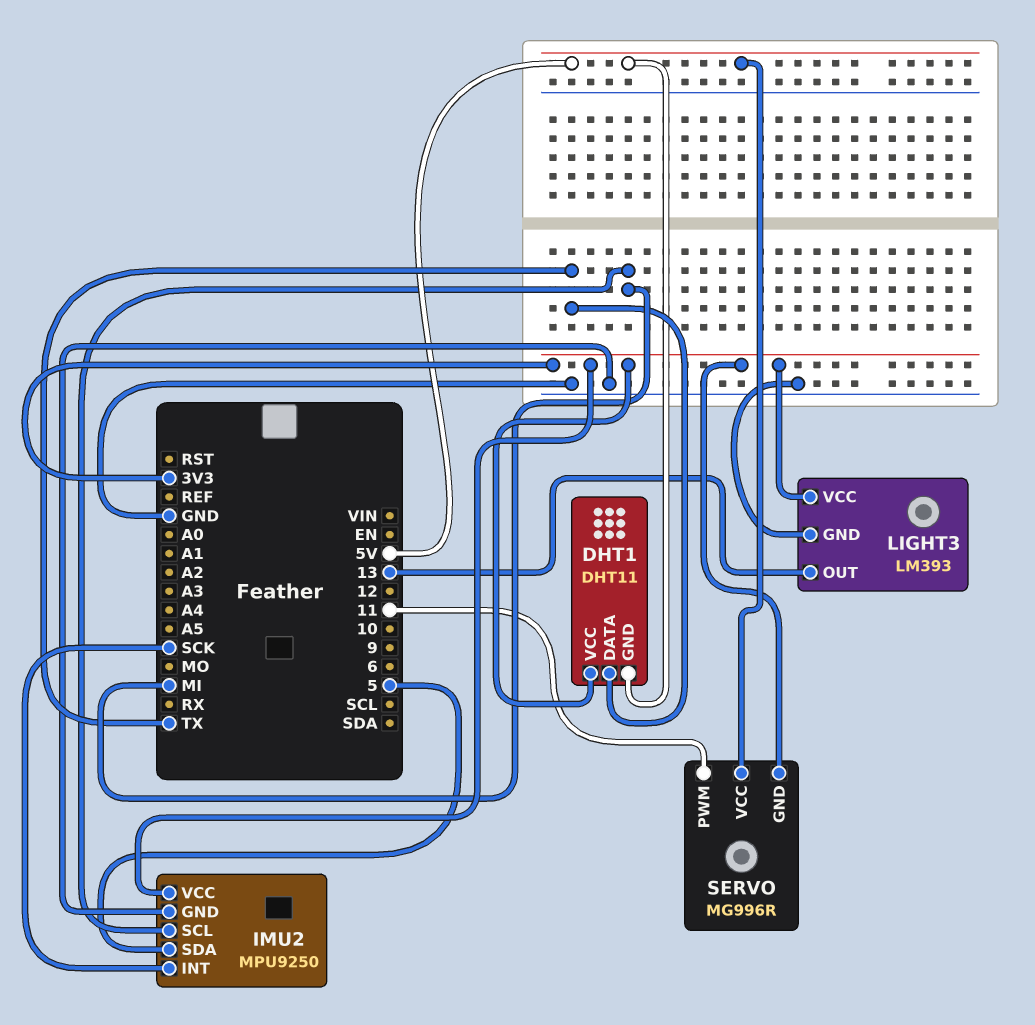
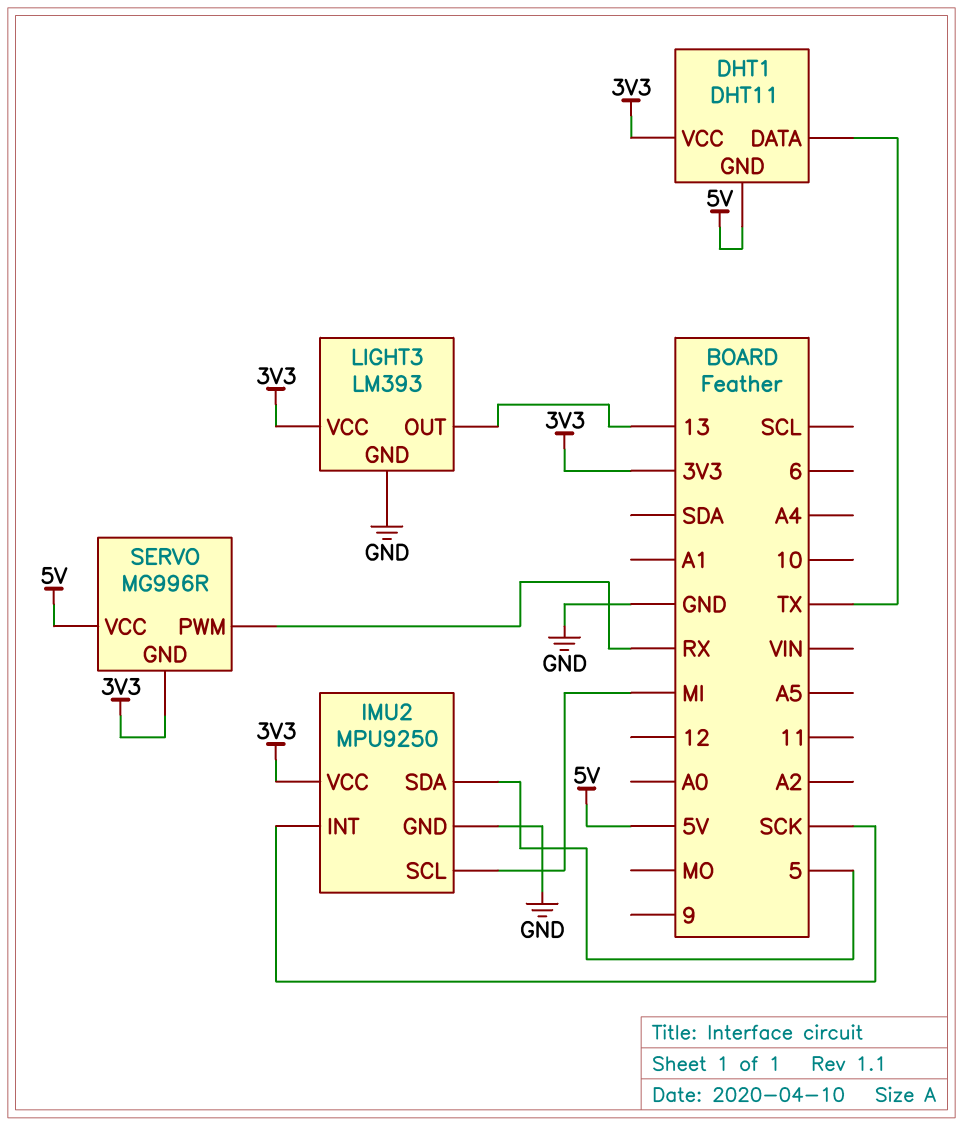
SERVO pin PWM: 11 -> RX

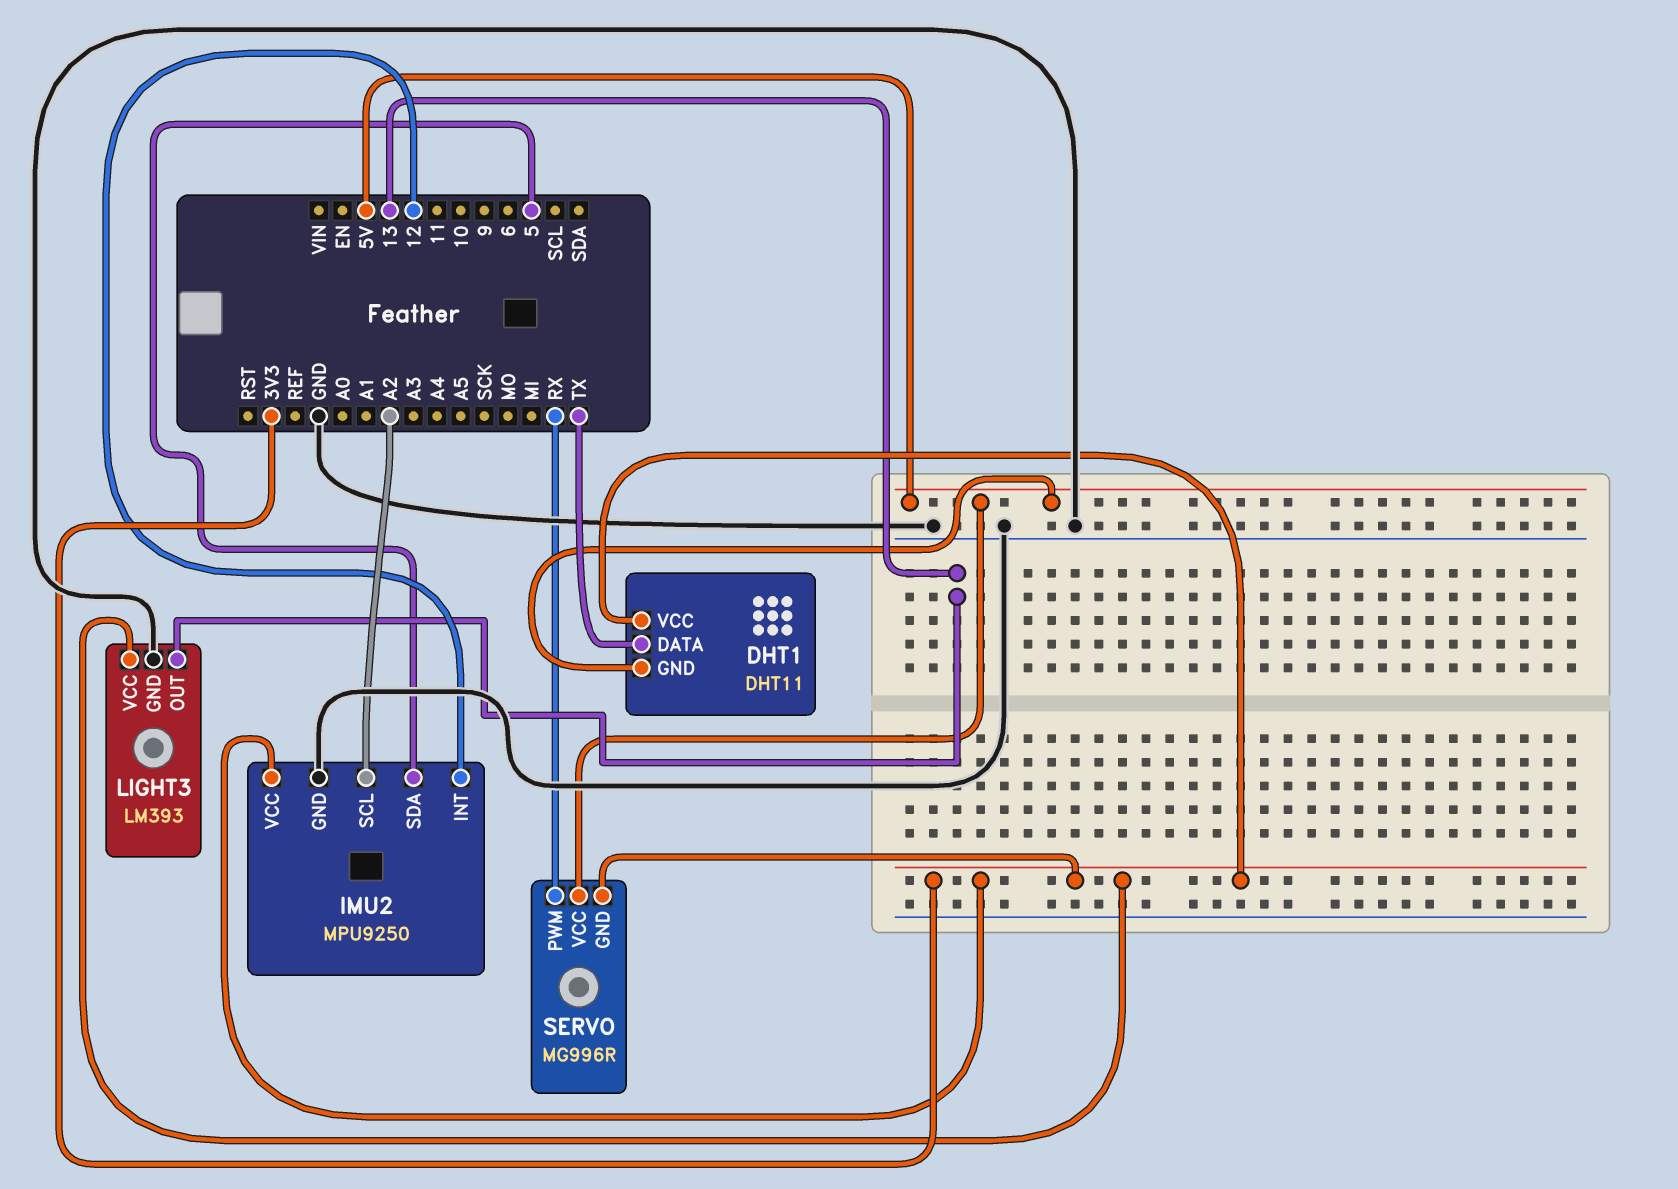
IMU2 pin INT: SCK -> 12
IMU2 pin SCL: MI -> A2

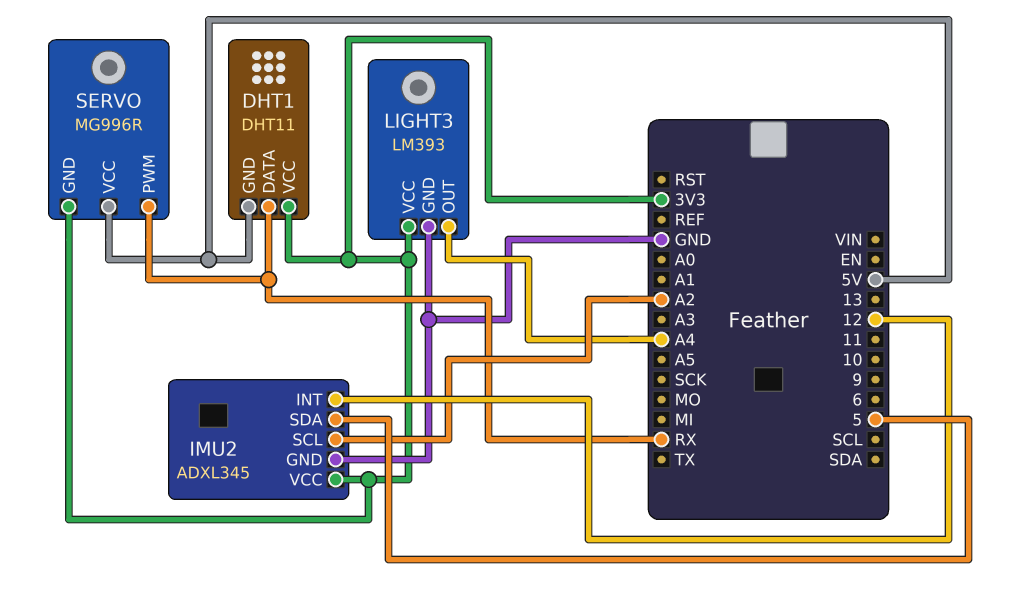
DHT1 pin DATA: TX -> RX
IMU2: MPU9250 -> ADXL345
LIGHT3 pin OUT: 13 -> A4

